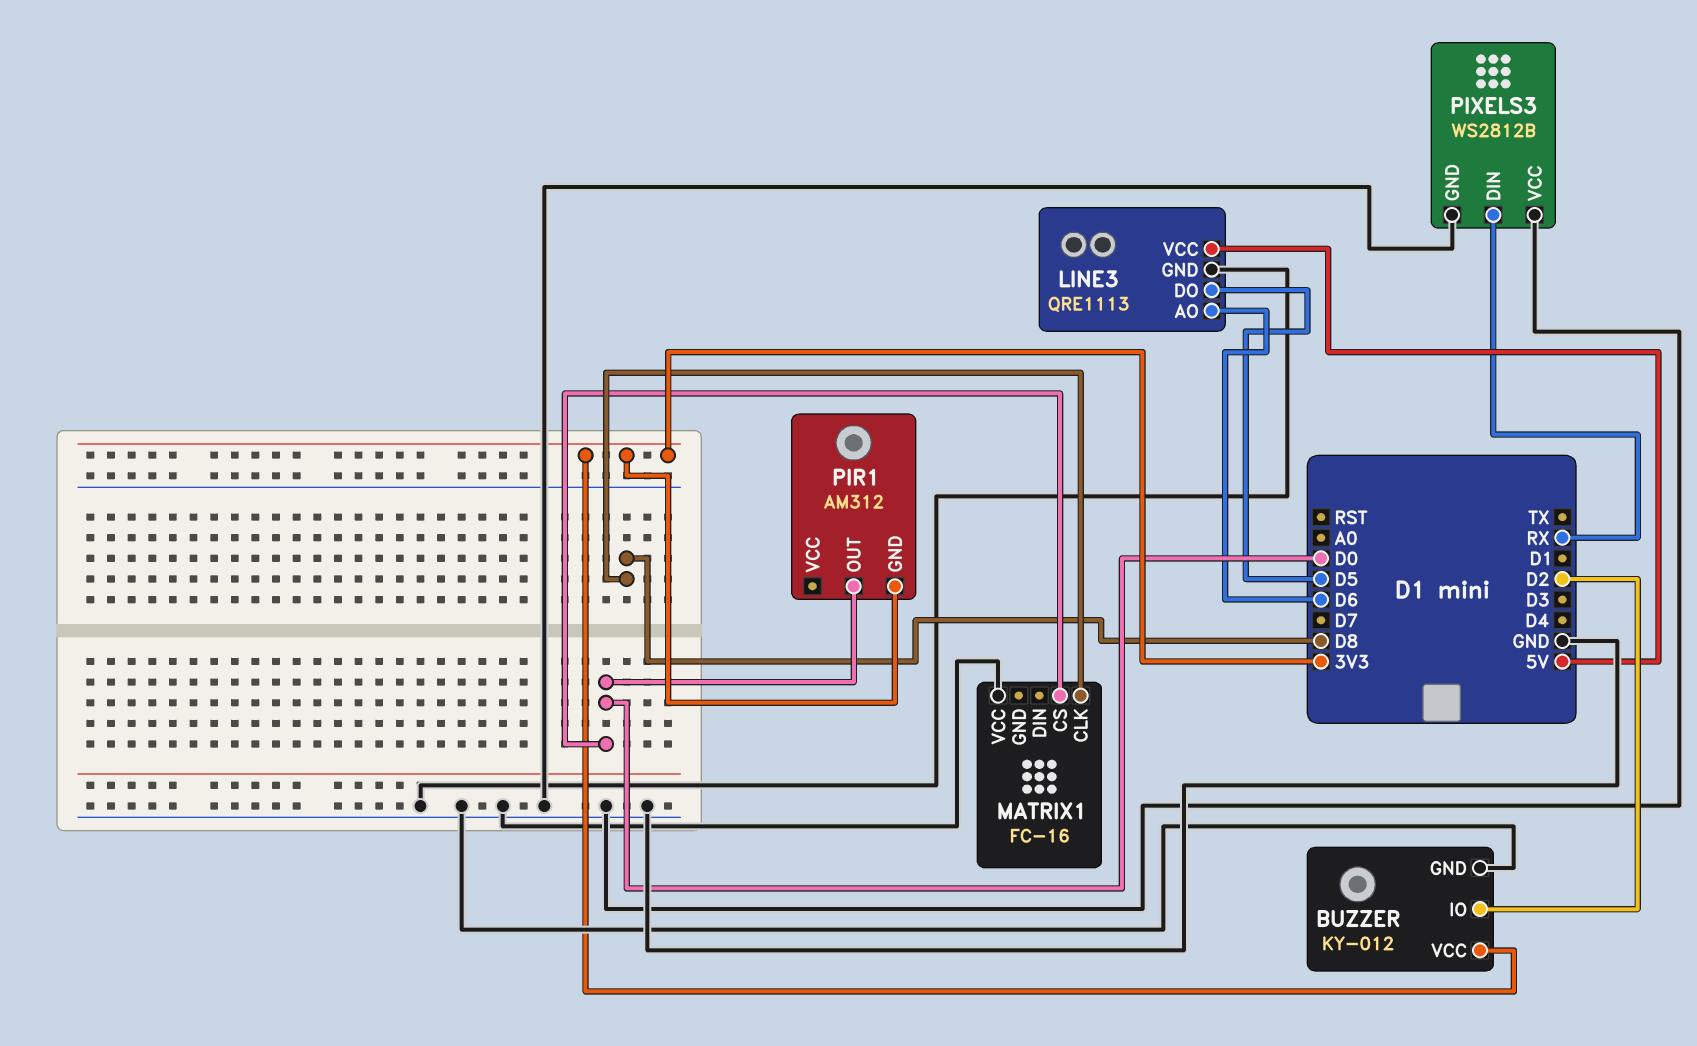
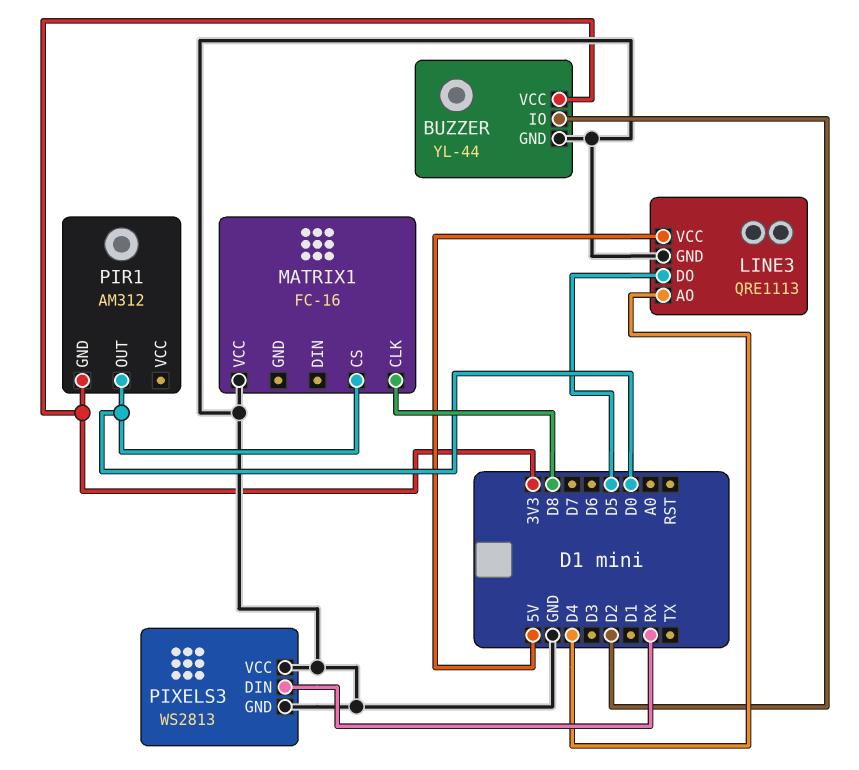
BUZZER: KY-012 -> YL-44
LINE3 pin AO: D6 -> D4
PIXELS3: WS2812B -> WS2813

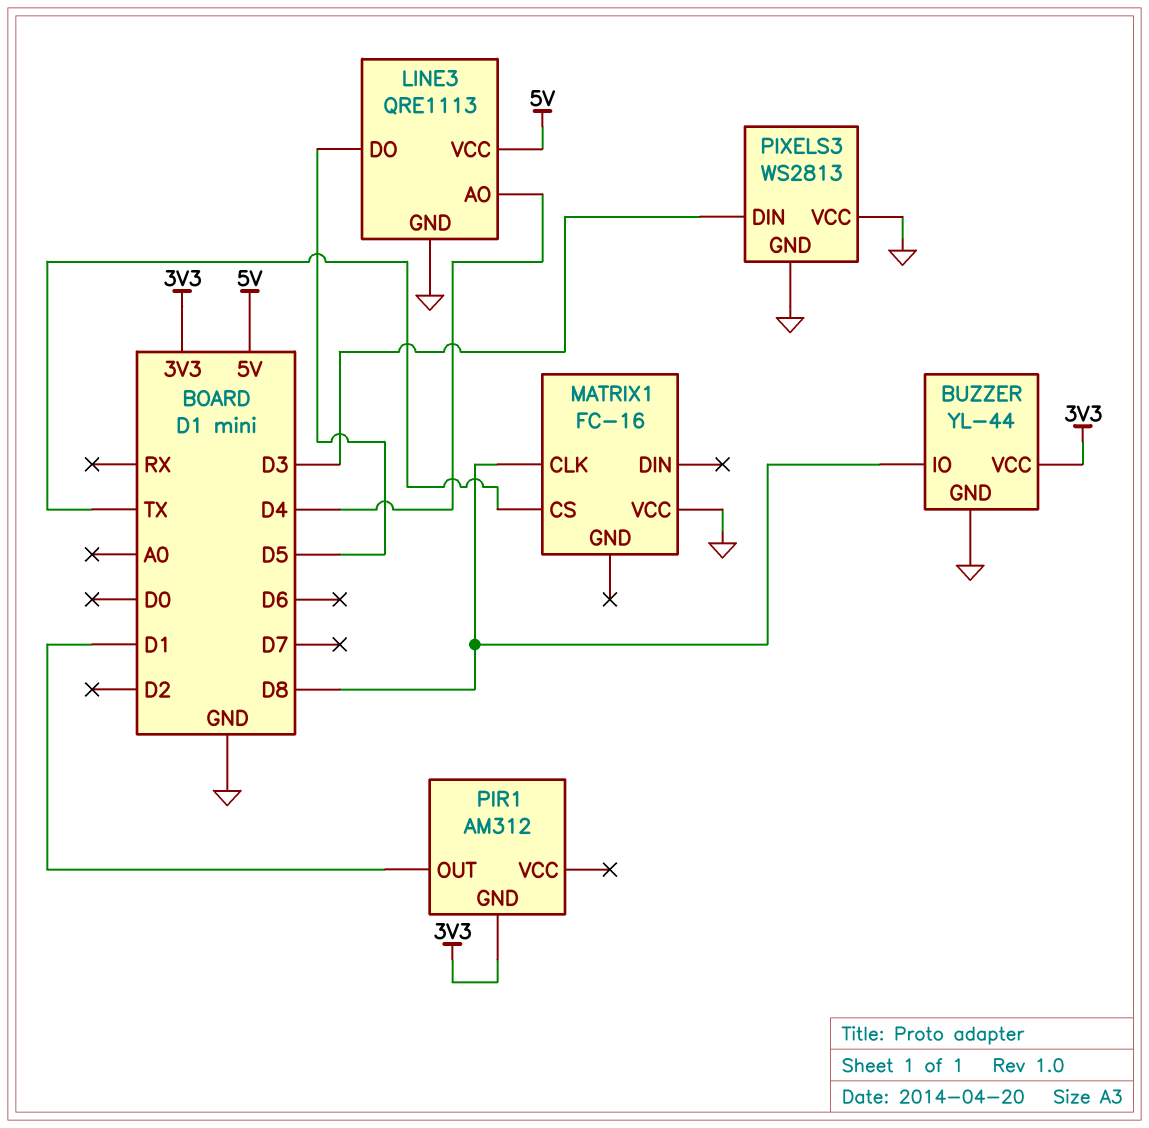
BUZZER pin IO: D2 -> D8
MATRIX1 pin CS: D0 -> TX
PIR1 pin OUT: D0 -> D1
PIXELS3 pin DIN: RX -> D3

